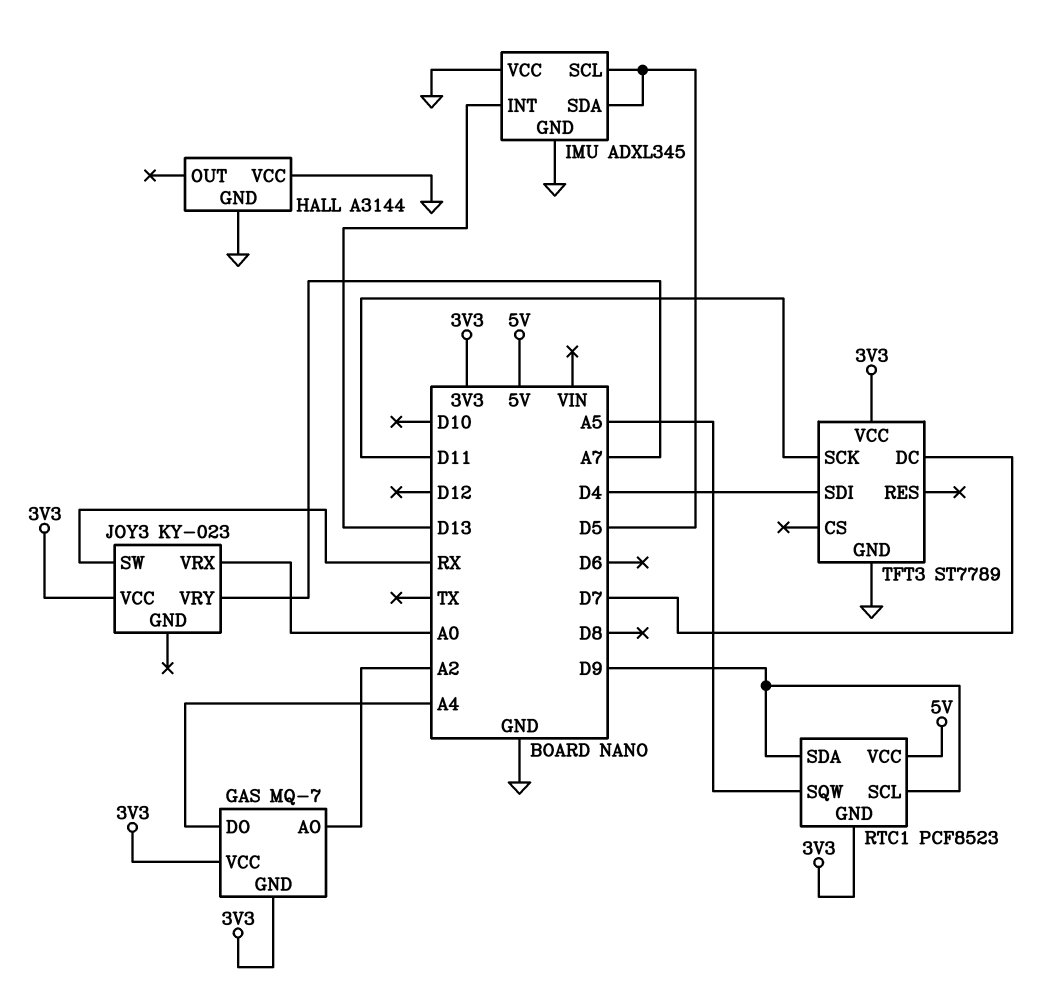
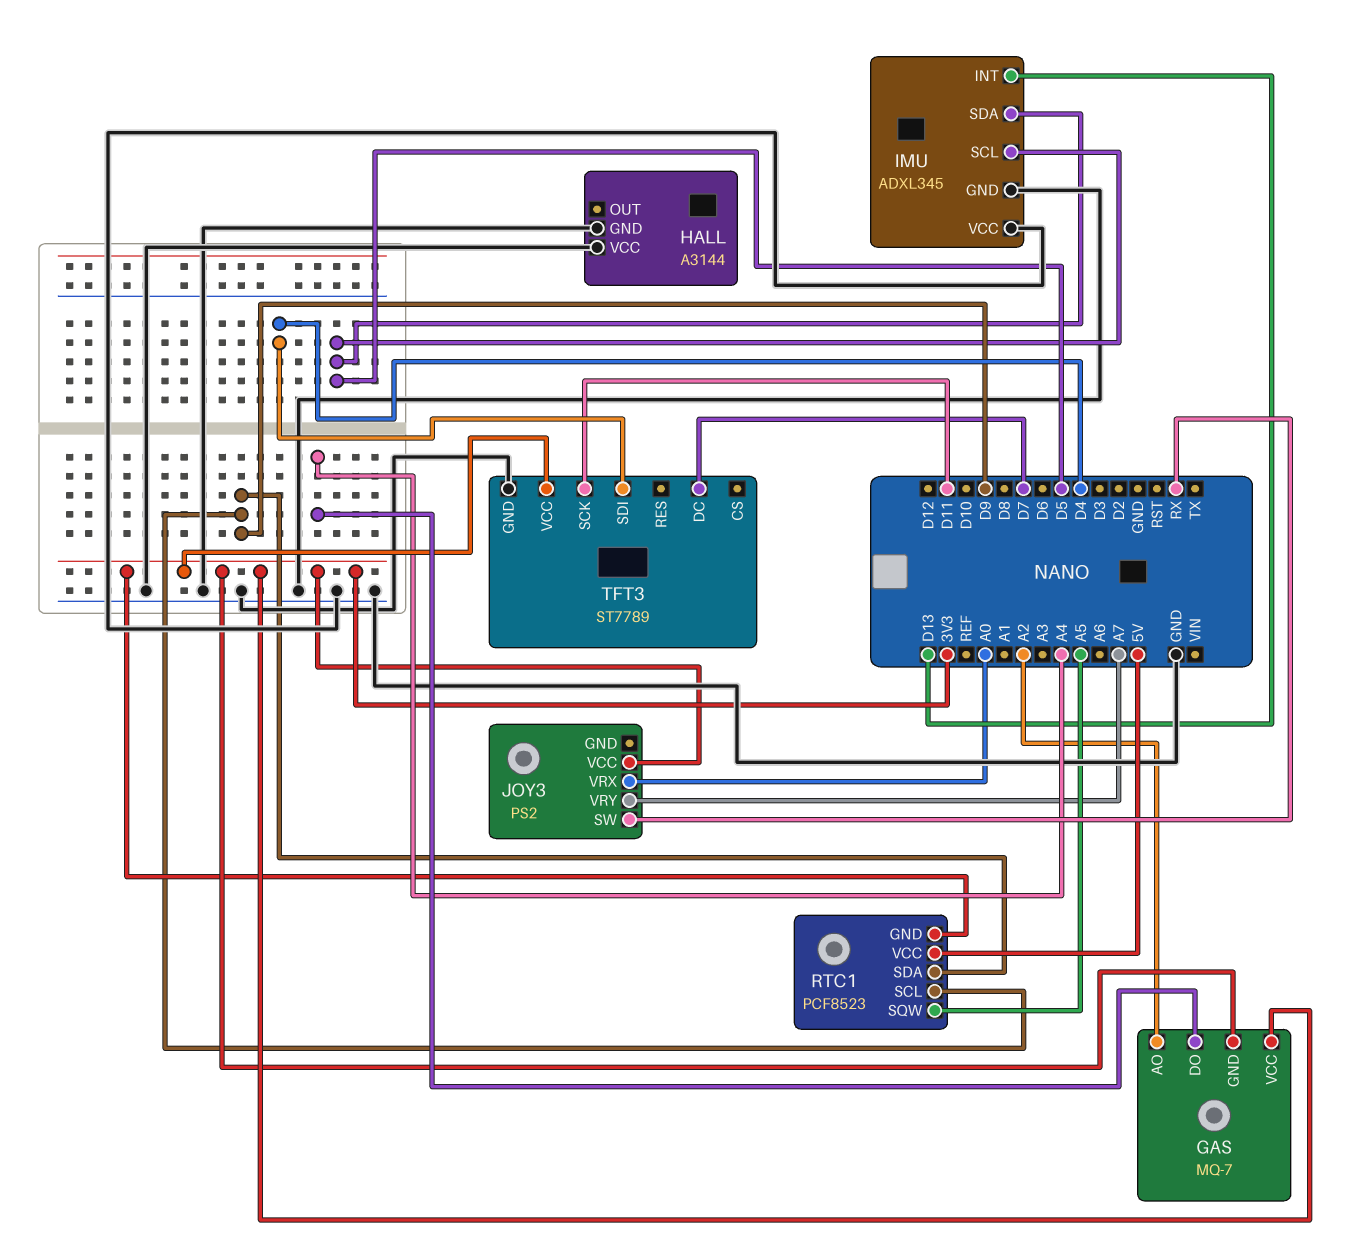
JOY3: KY-023 -> PS2

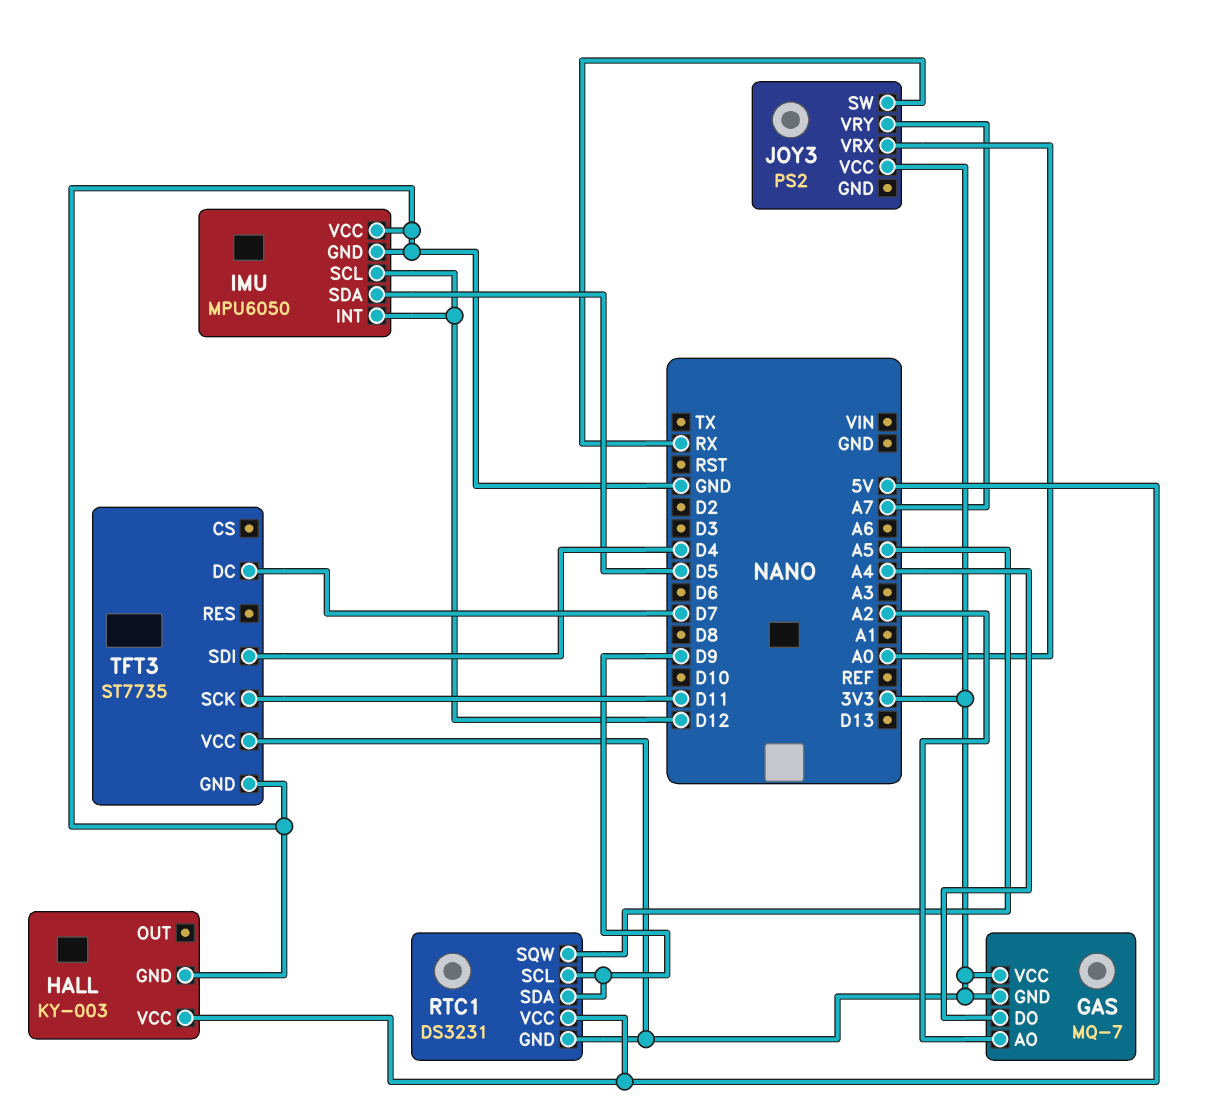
HALL: A3144 -> KY-003
HALL pin VCC: GND -> 5V
IMU: ADXL345 -> MPU6050
IMU pin INT: D13 -> D12
IMU pin SCL: D5 -> D12
RTC1: PCF8523 -> DS3231
TFT3: ST7789 -> ST7735

